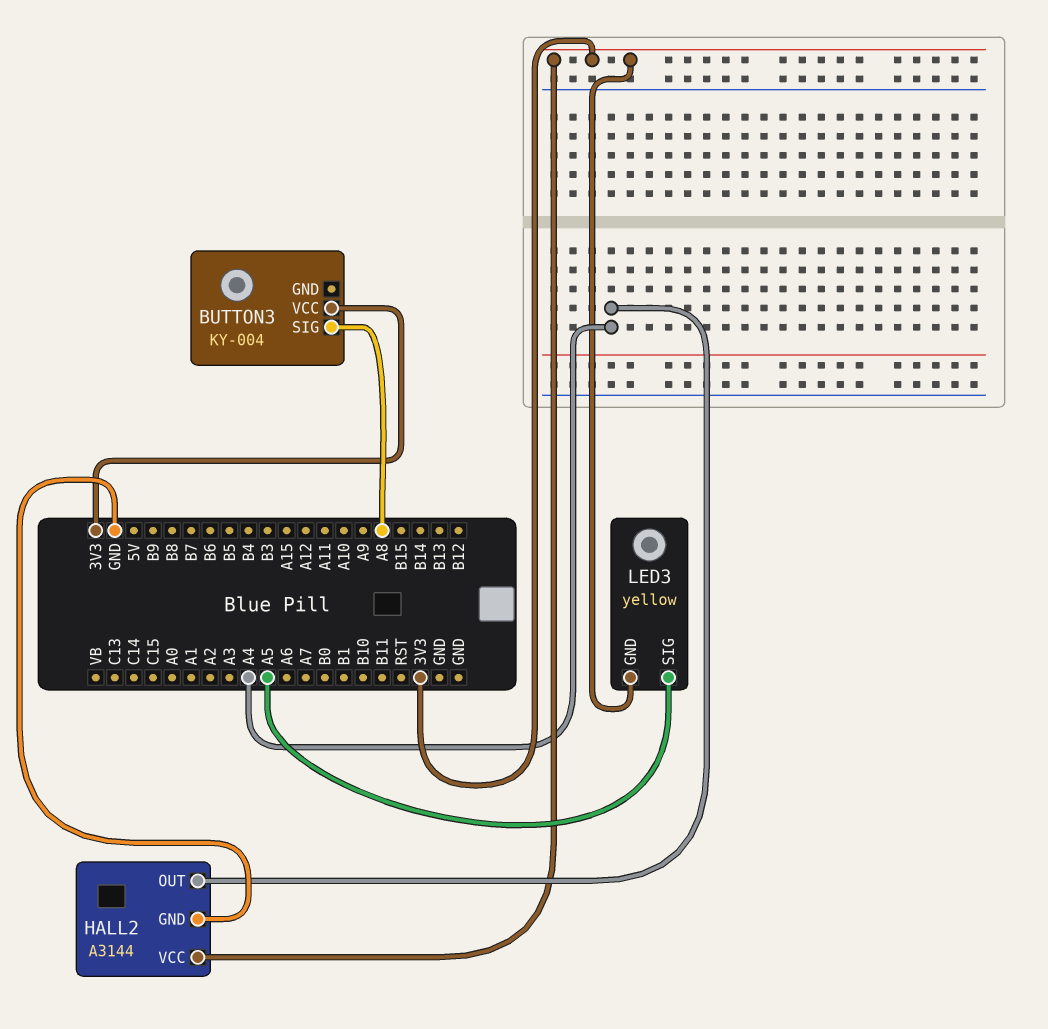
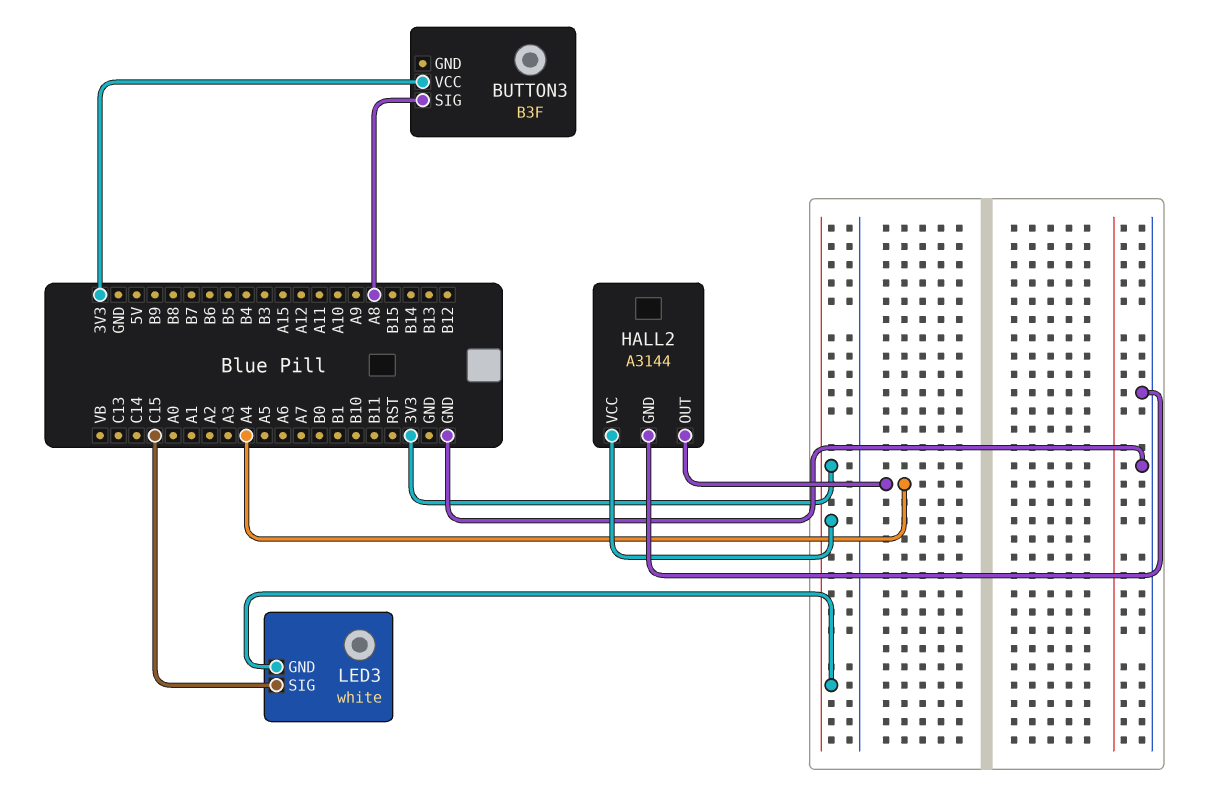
BUTTON3: KY-004 -> B3F
LED3: yellow -> white
LED3 pin SIG: A5 -> C15

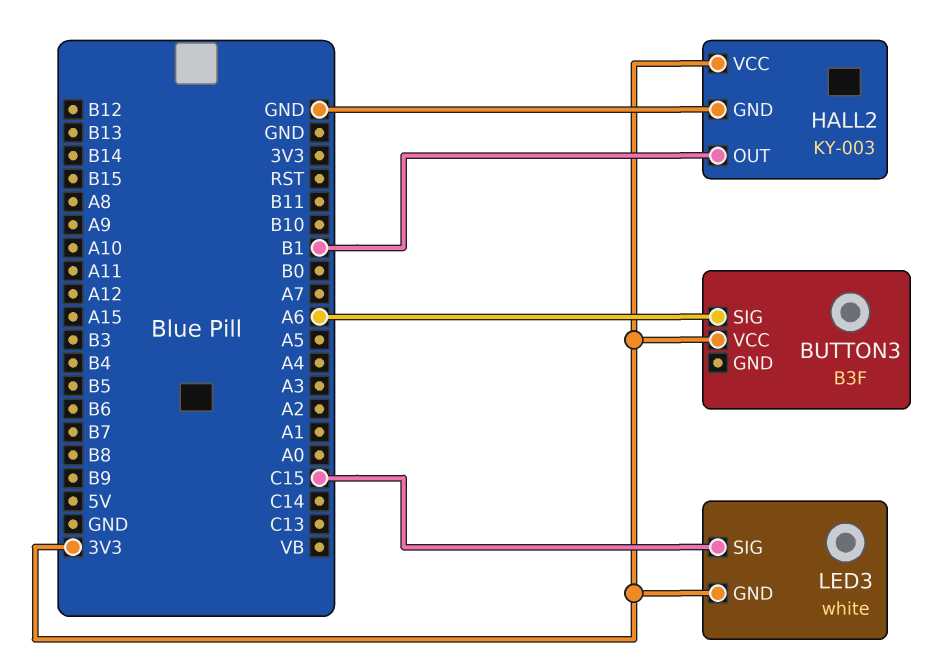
BUTTON3 pin SIG: A8 -> A6
HALL2: A3144 -> KY-003
HALL2 pin OUT: A4 -> B1

